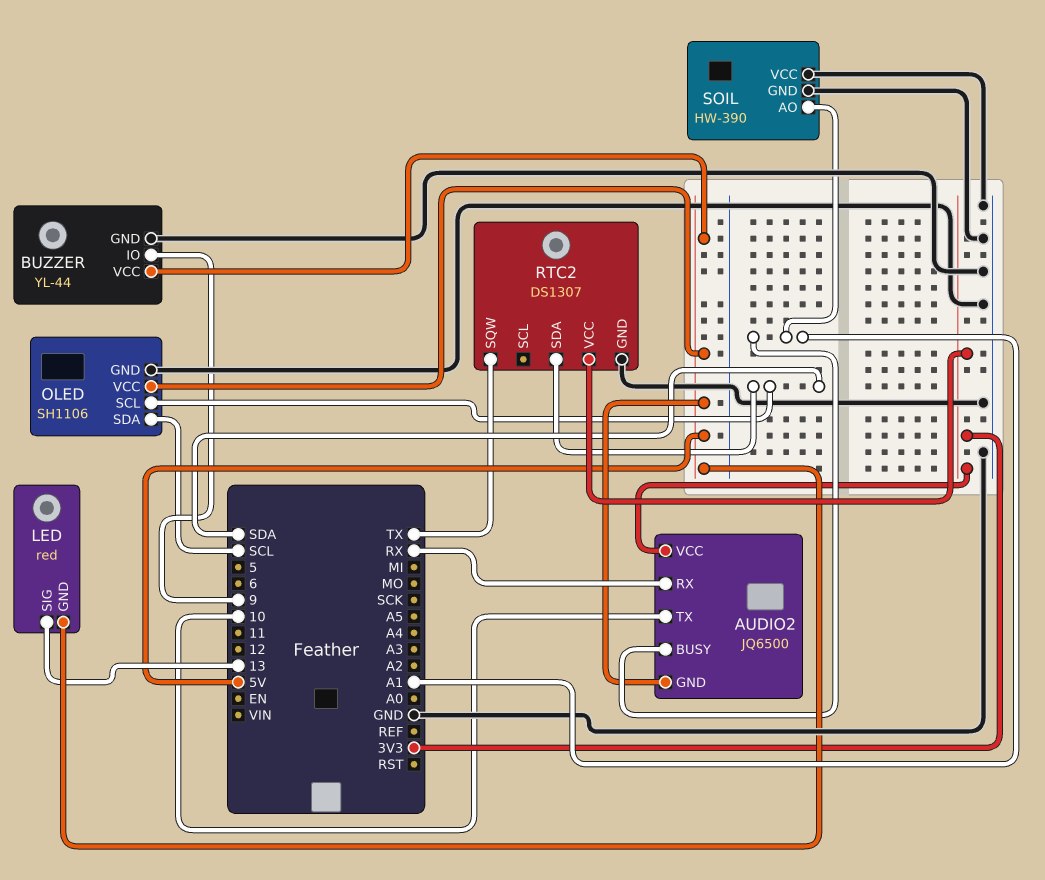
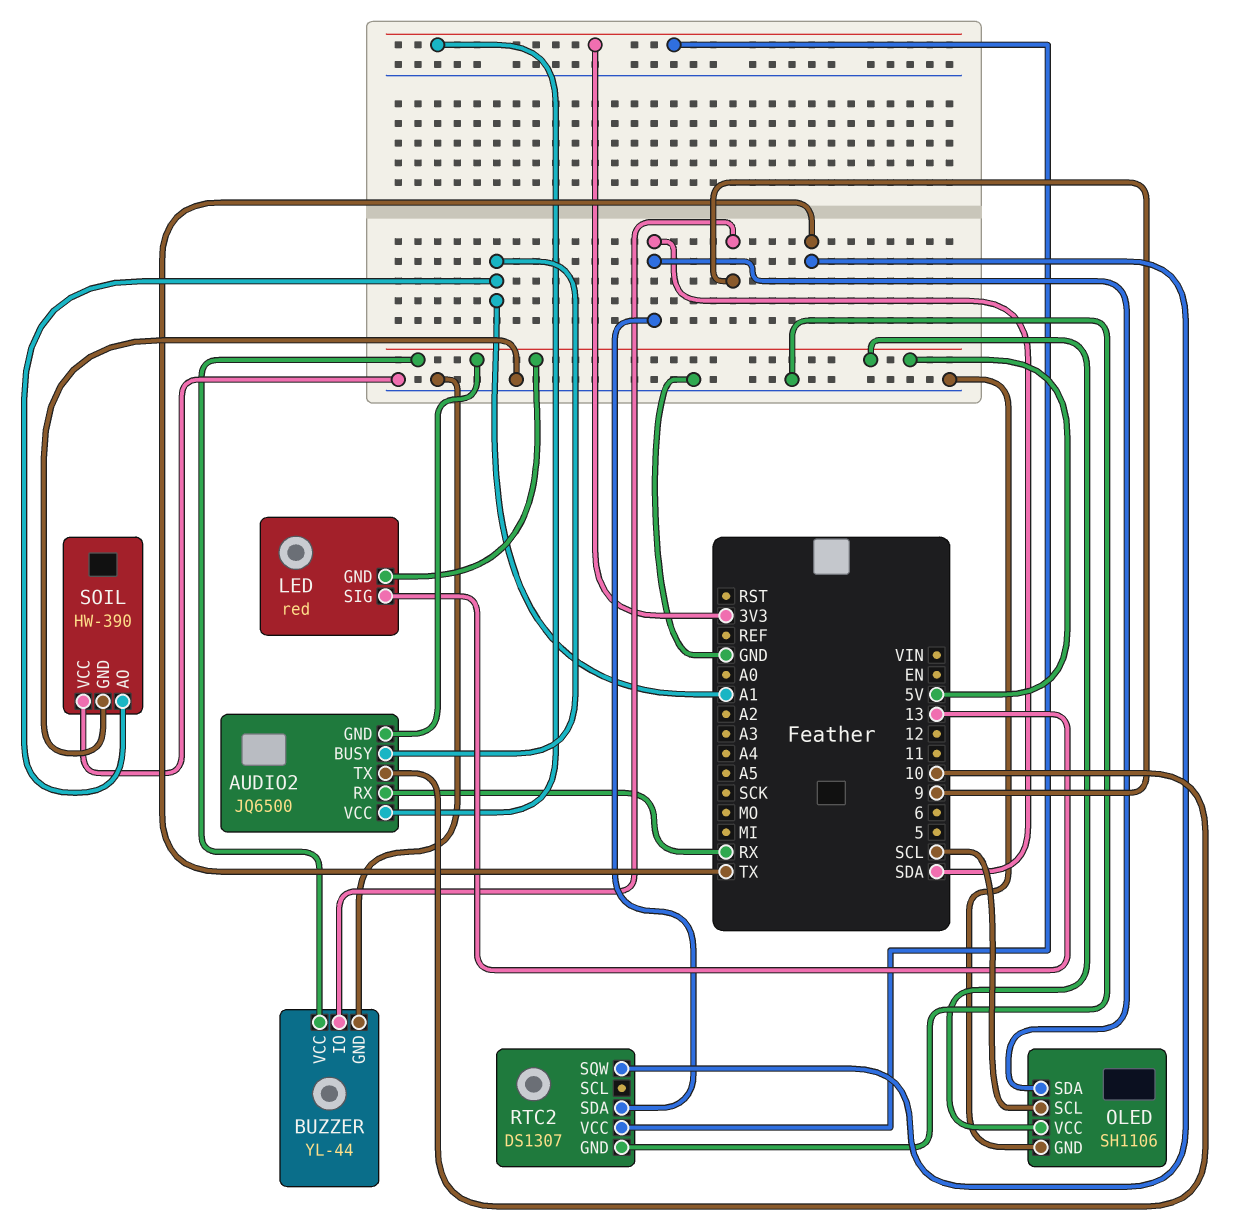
OLED pin SCL: SDA -> SCL
OLED pin SDA: SCL -> SDA

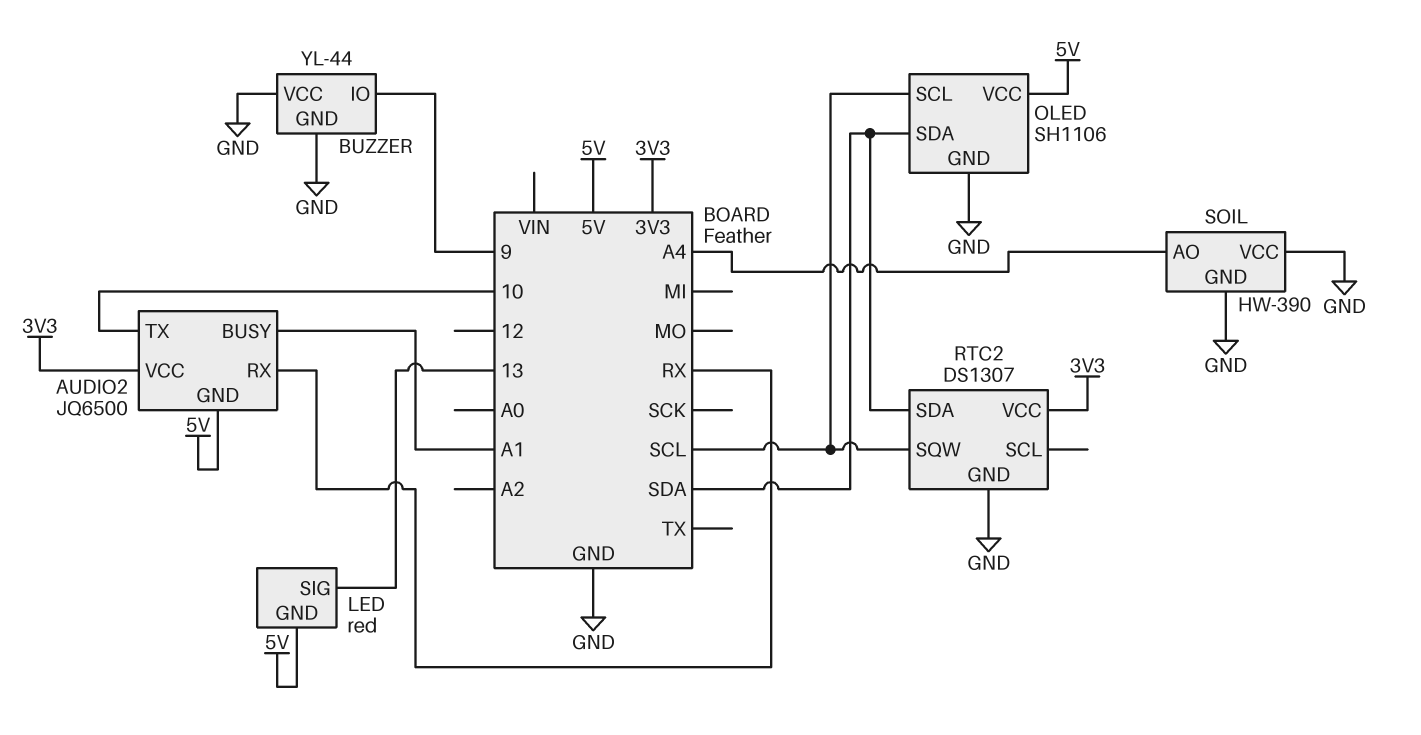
BUZZER pin VCC: 5V -> GND
RTC2 pin SQW: TX -> SCL
SOIL pin AO: A1 -> A4

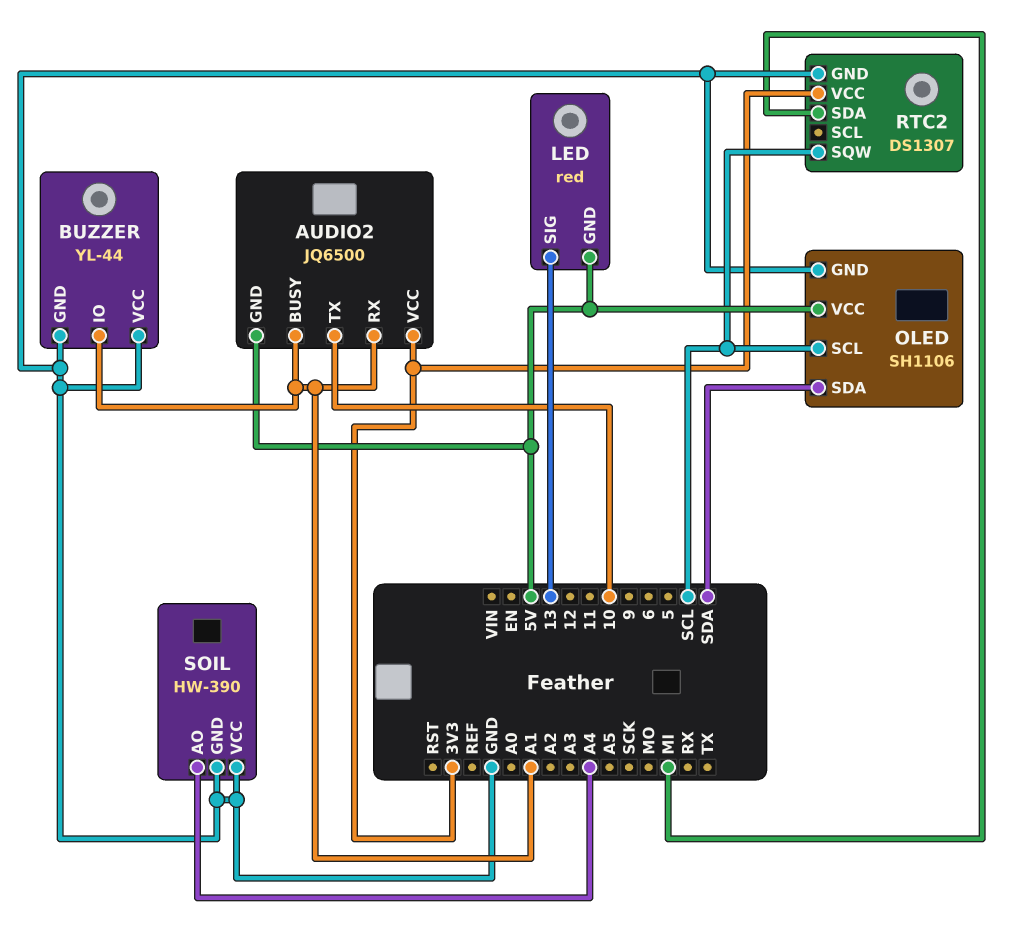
AUDIO2 pin RX: RX -> A1
BUZZER pin IO: 9 -> A1
RTC2 pin SDA: SDA -> MI

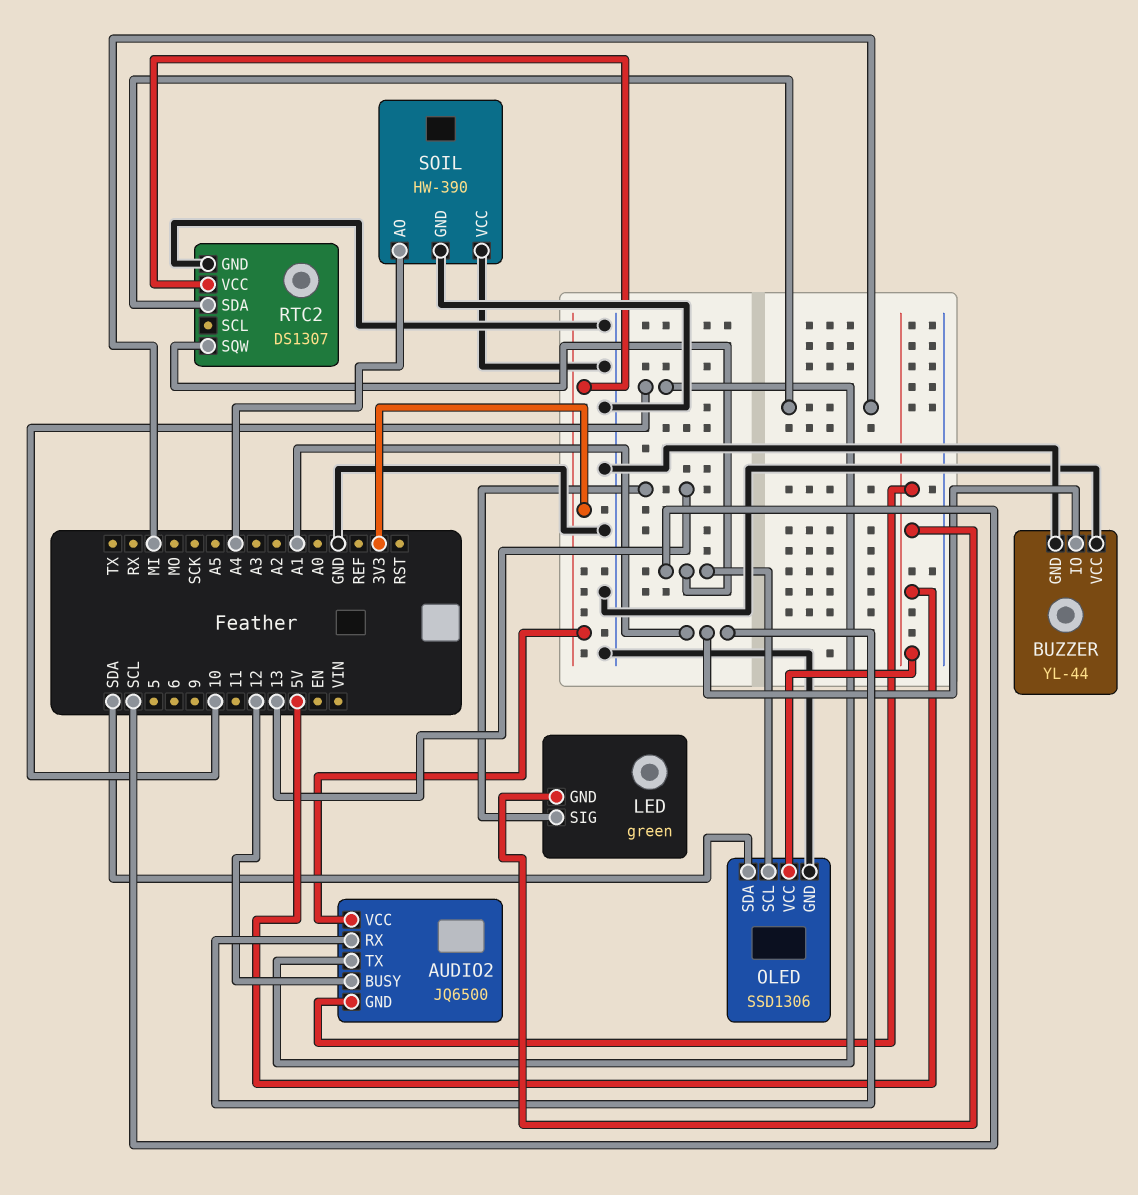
AUDIO2 pin BUSY: A1 -> 12
LED: red -> green
OLED: SH1106 -> SSD1306

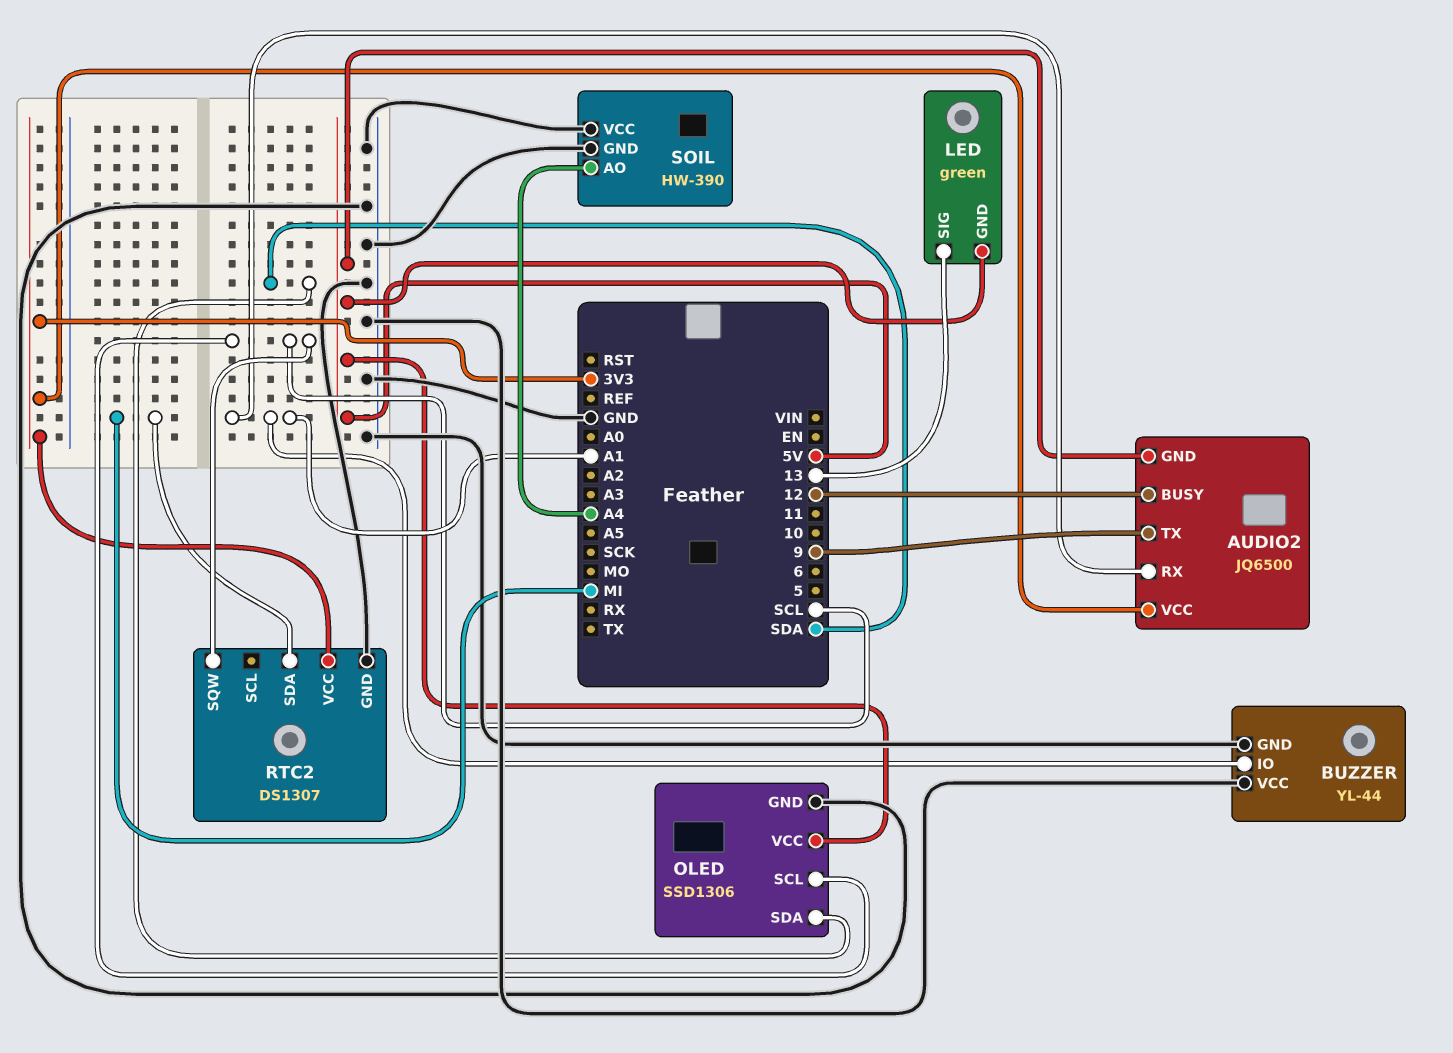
AUDIO2 pin TX: 10 -> 9

